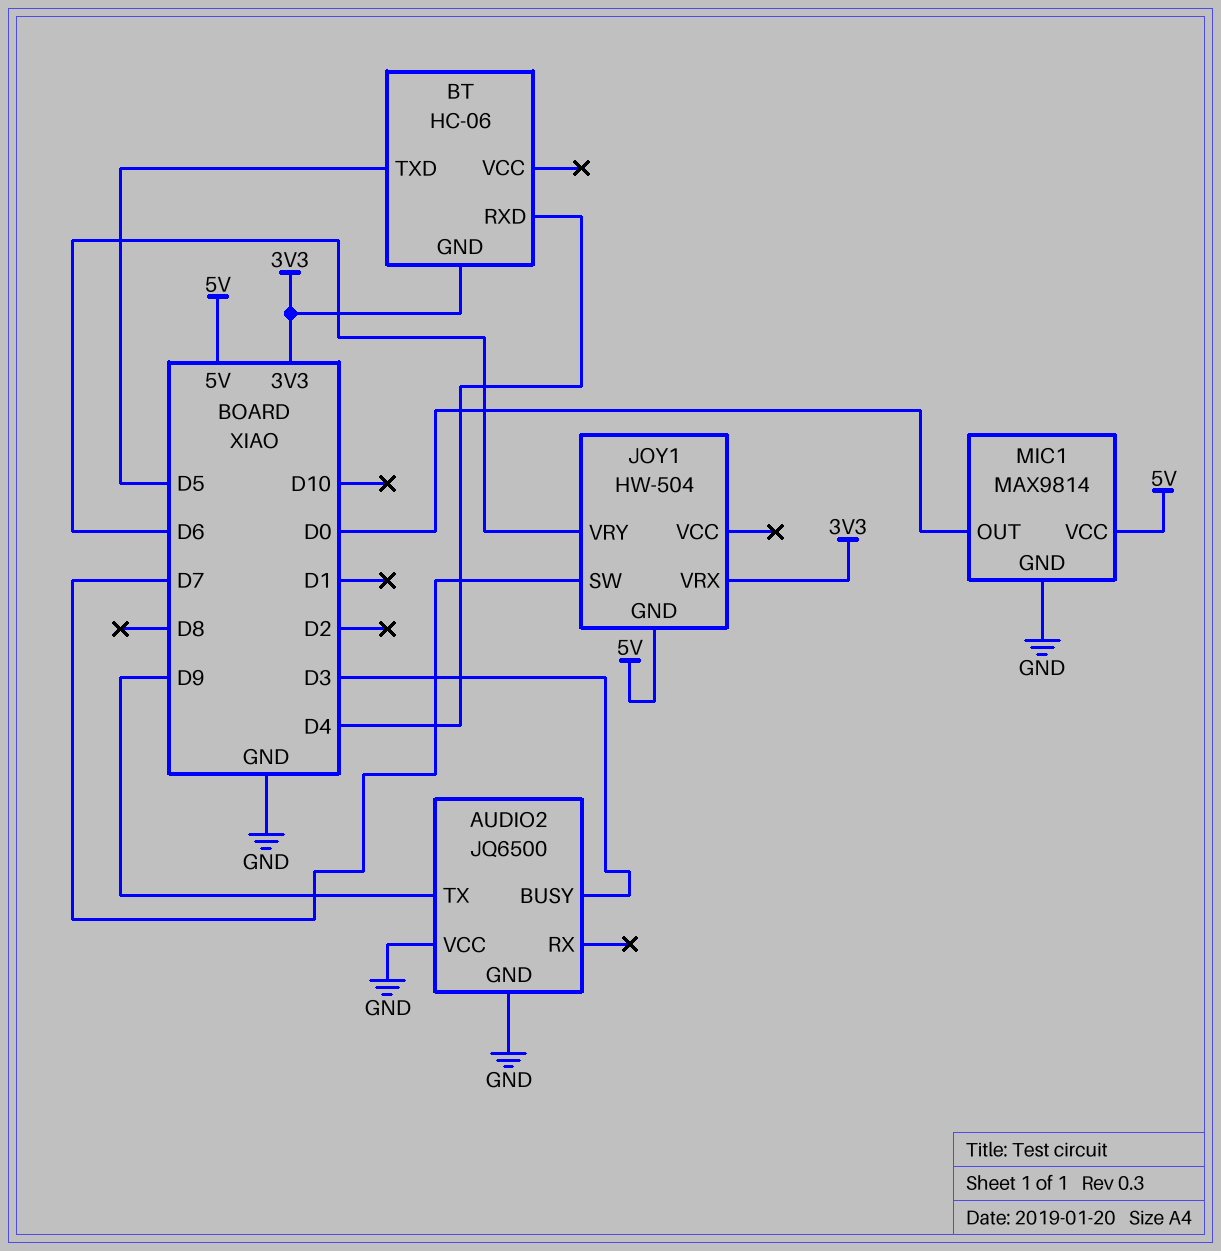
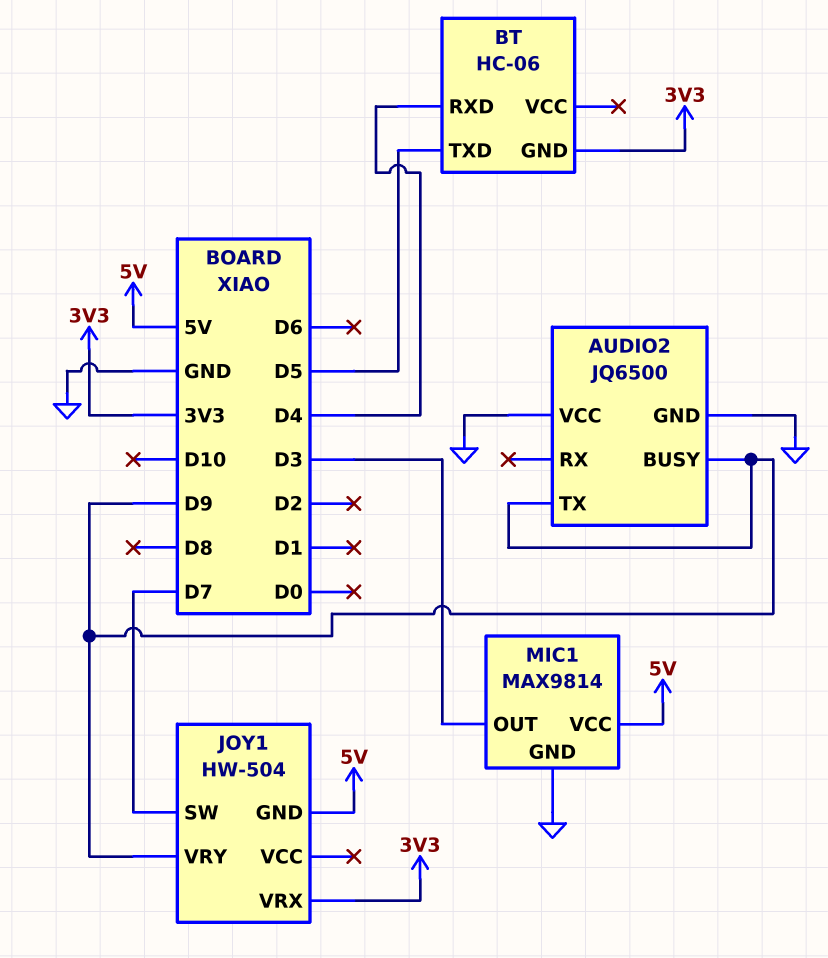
AUDIO2 pin BUSY: D3 -> D9
JOY1 pin VRY: D6 -> D9
MIC1 pin OUT: D0 -> D3

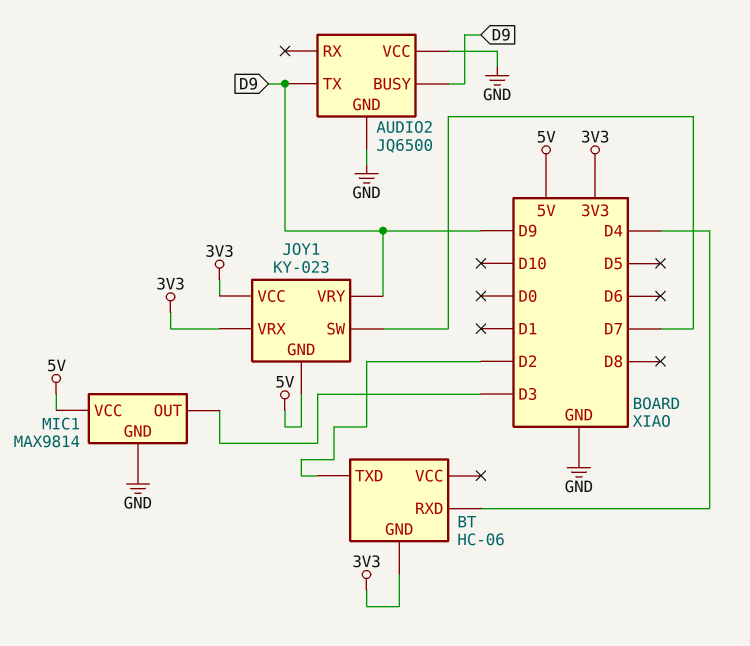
BT pin TXD: D5 -> D2
JOY1: HW-504 -> KY-023
JOY1 pin VCC: none -> 3V3

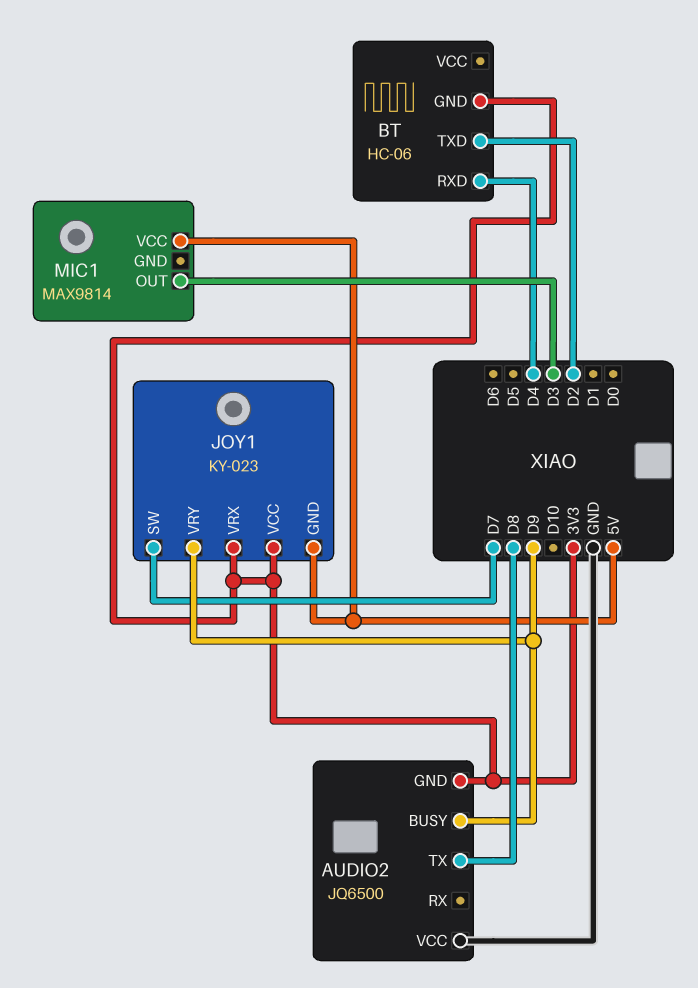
AUDIO2 pin GND: GND -> 3V3
AUDIO2 pin TX: D9 -> D8
MIC1 pin GND: GND -> none

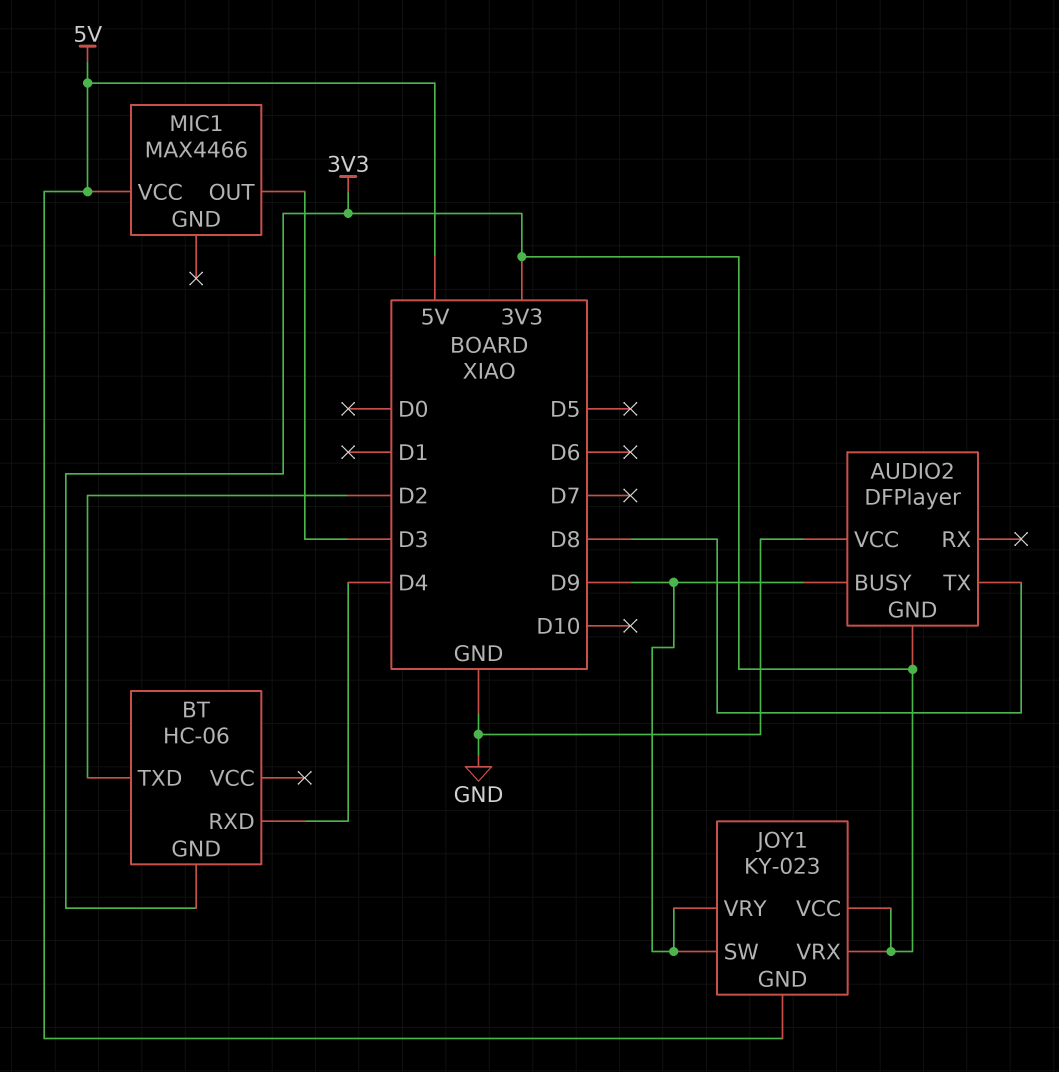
AUDIO2: JQ6500 -> DFPlayer
JOY1 pin SW: D7 -> D9
MIC1: MAX9814 -> MAX4466

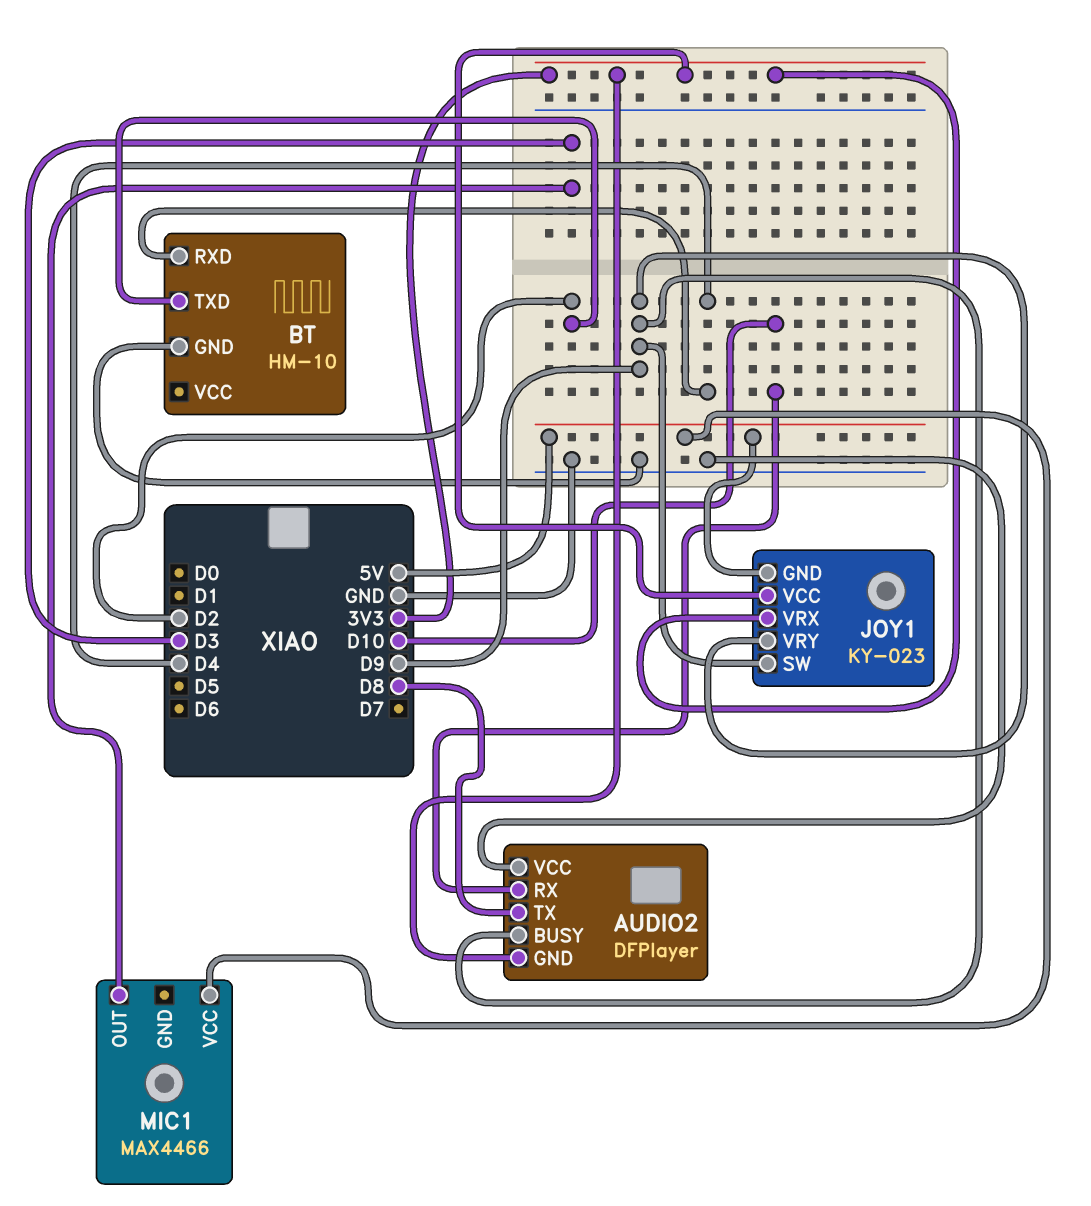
AUDIO2 pin RX: none -> D10
BT: HC-06 -> HM-10
BT pin GND: 3V3 -> GND

